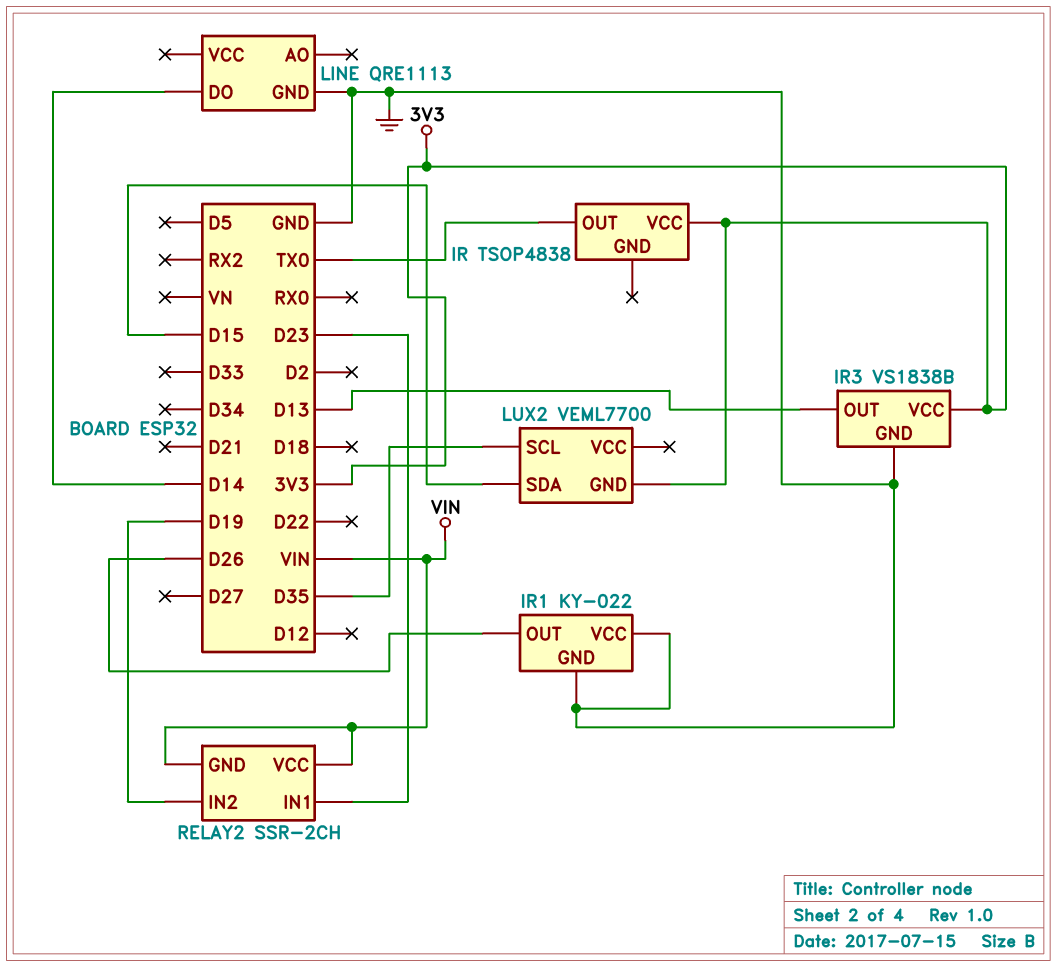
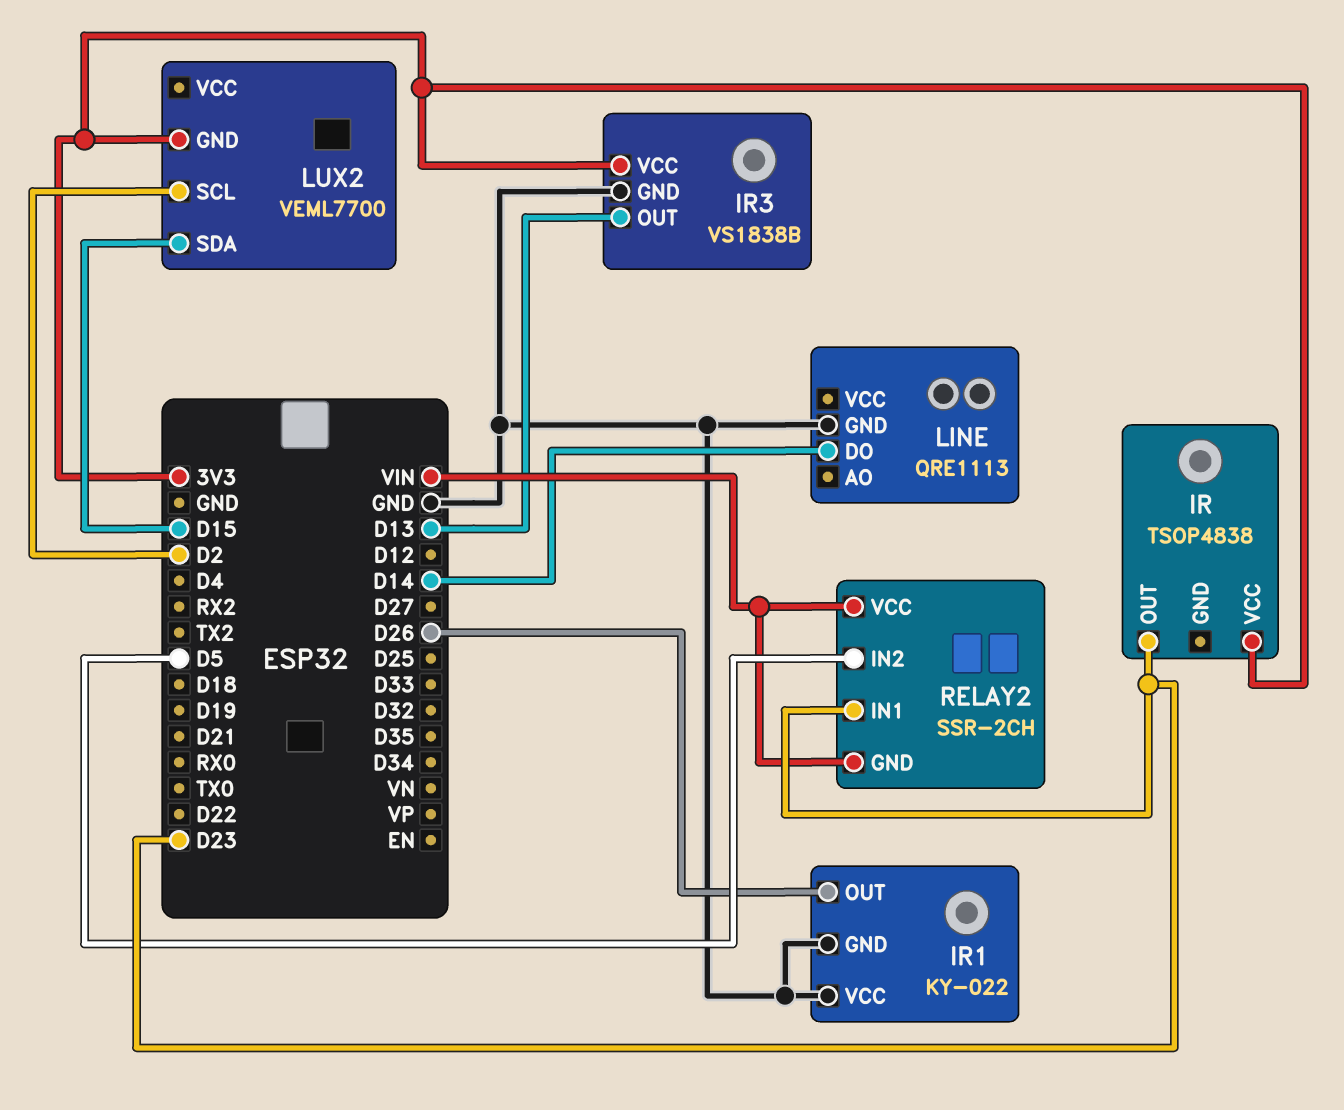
IR pin OUT: TX0 -> D23
LUX2 pin SCL: D35 -> D2
RELAY2 pin IN2: D19 -> D5

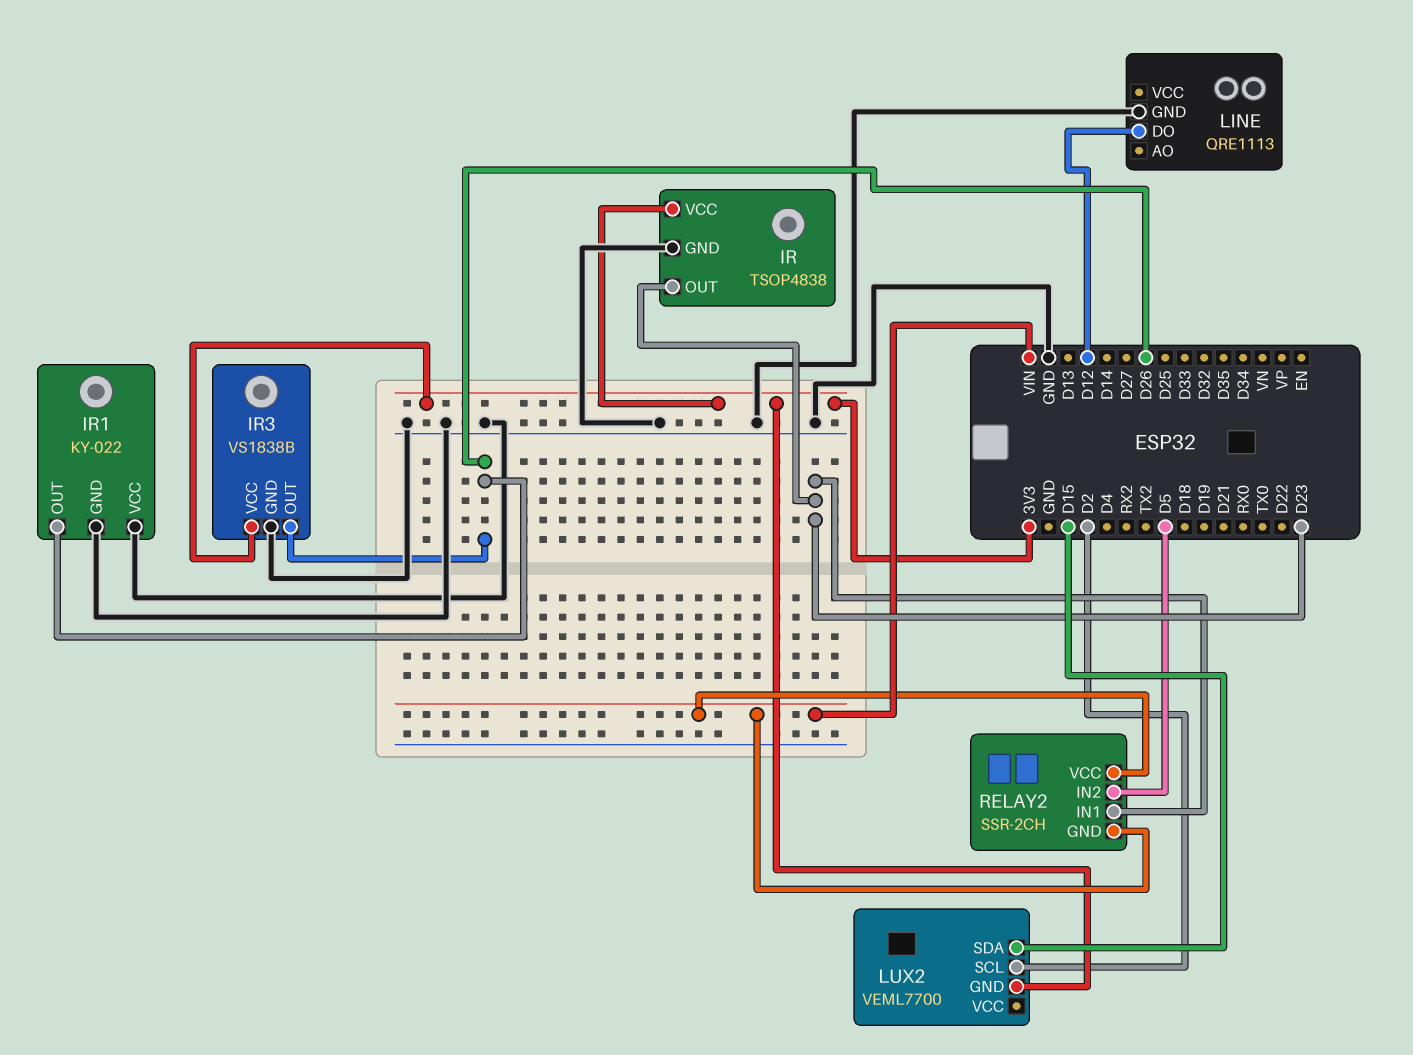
IR pin GND: none -> GND
IR3 pin OUT: D13 -> D26
LINE pin DO: D14 -> D12

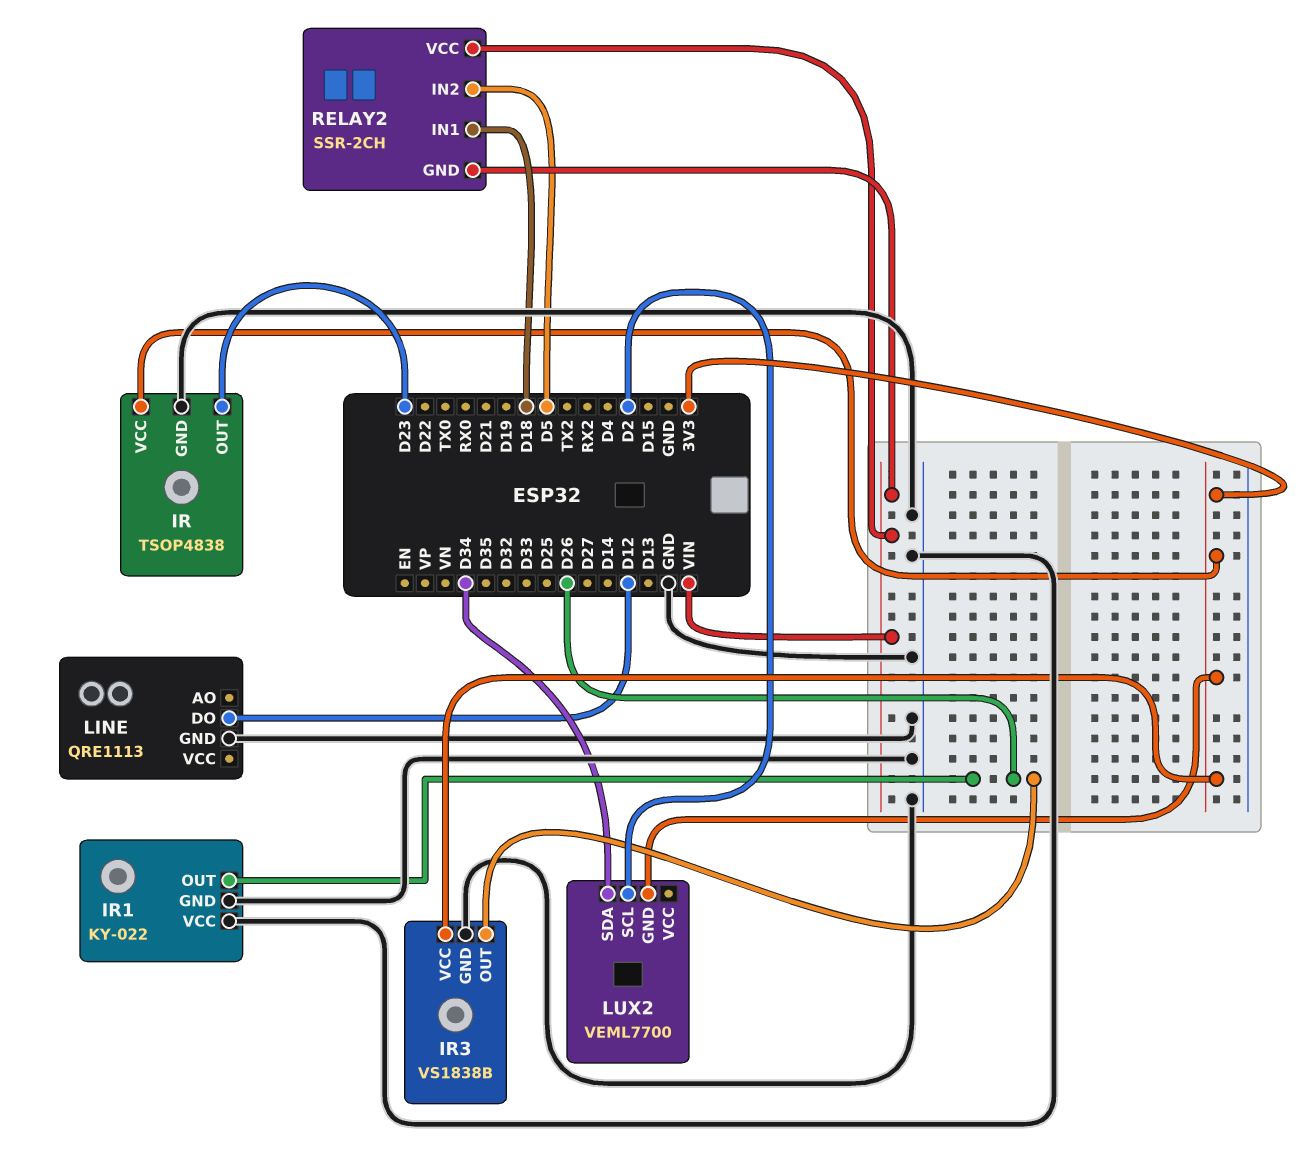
LUX2 pin SDA: D15 -> D34
RELAY2 pin IN1: D23 -> D18

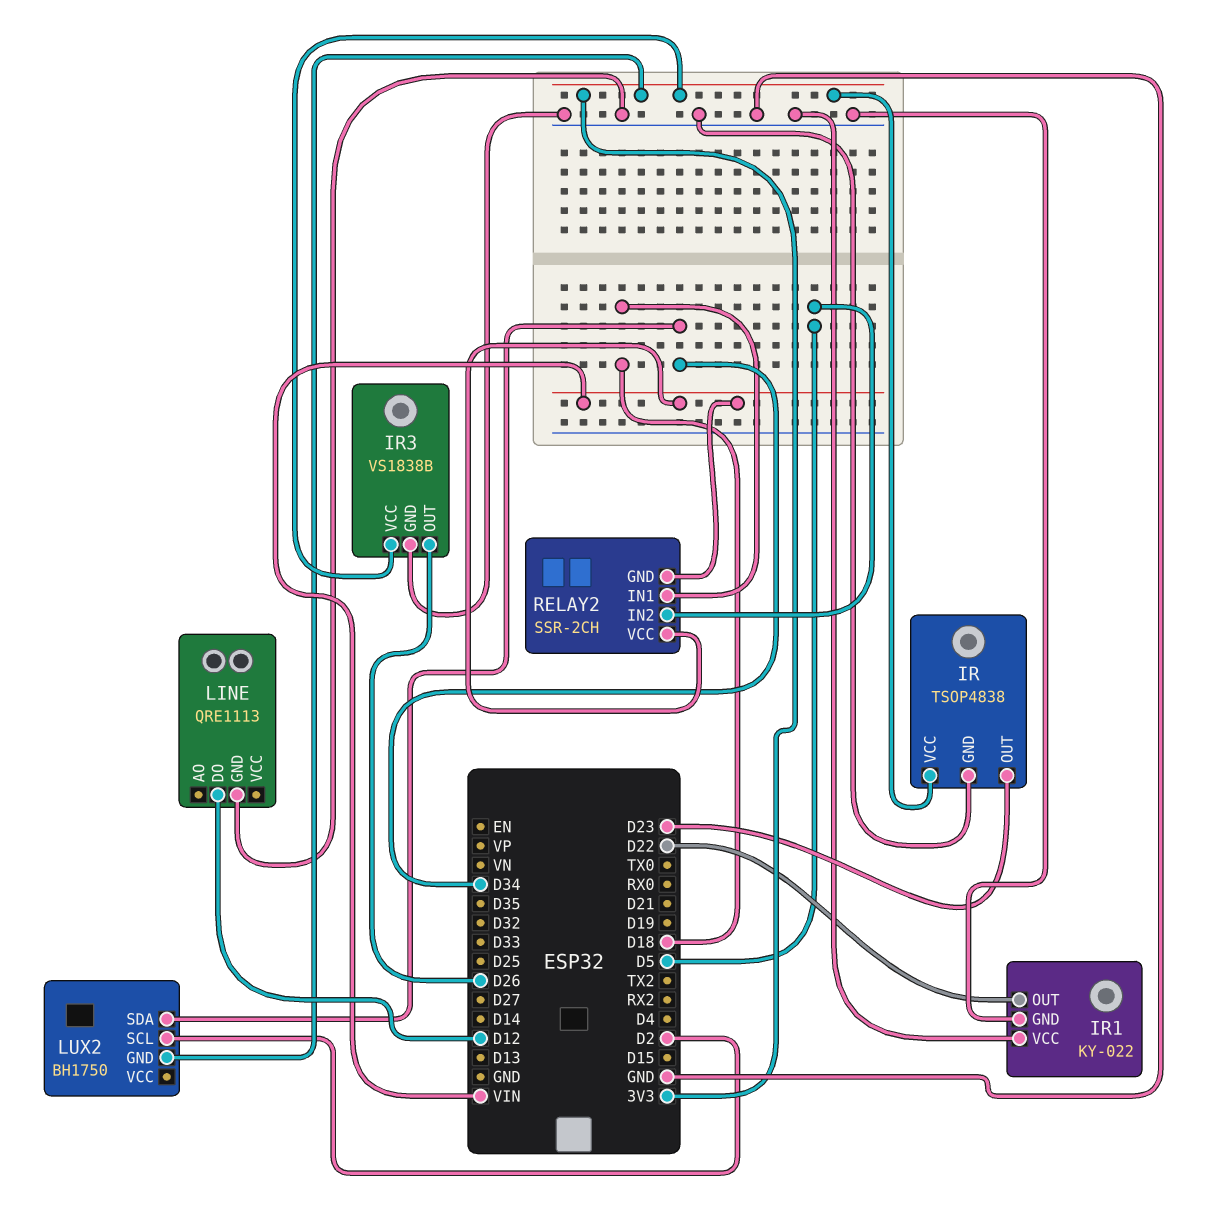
IR1 pin OUT: D26 -> D22
LUX2: VEML7700 -> BH1750

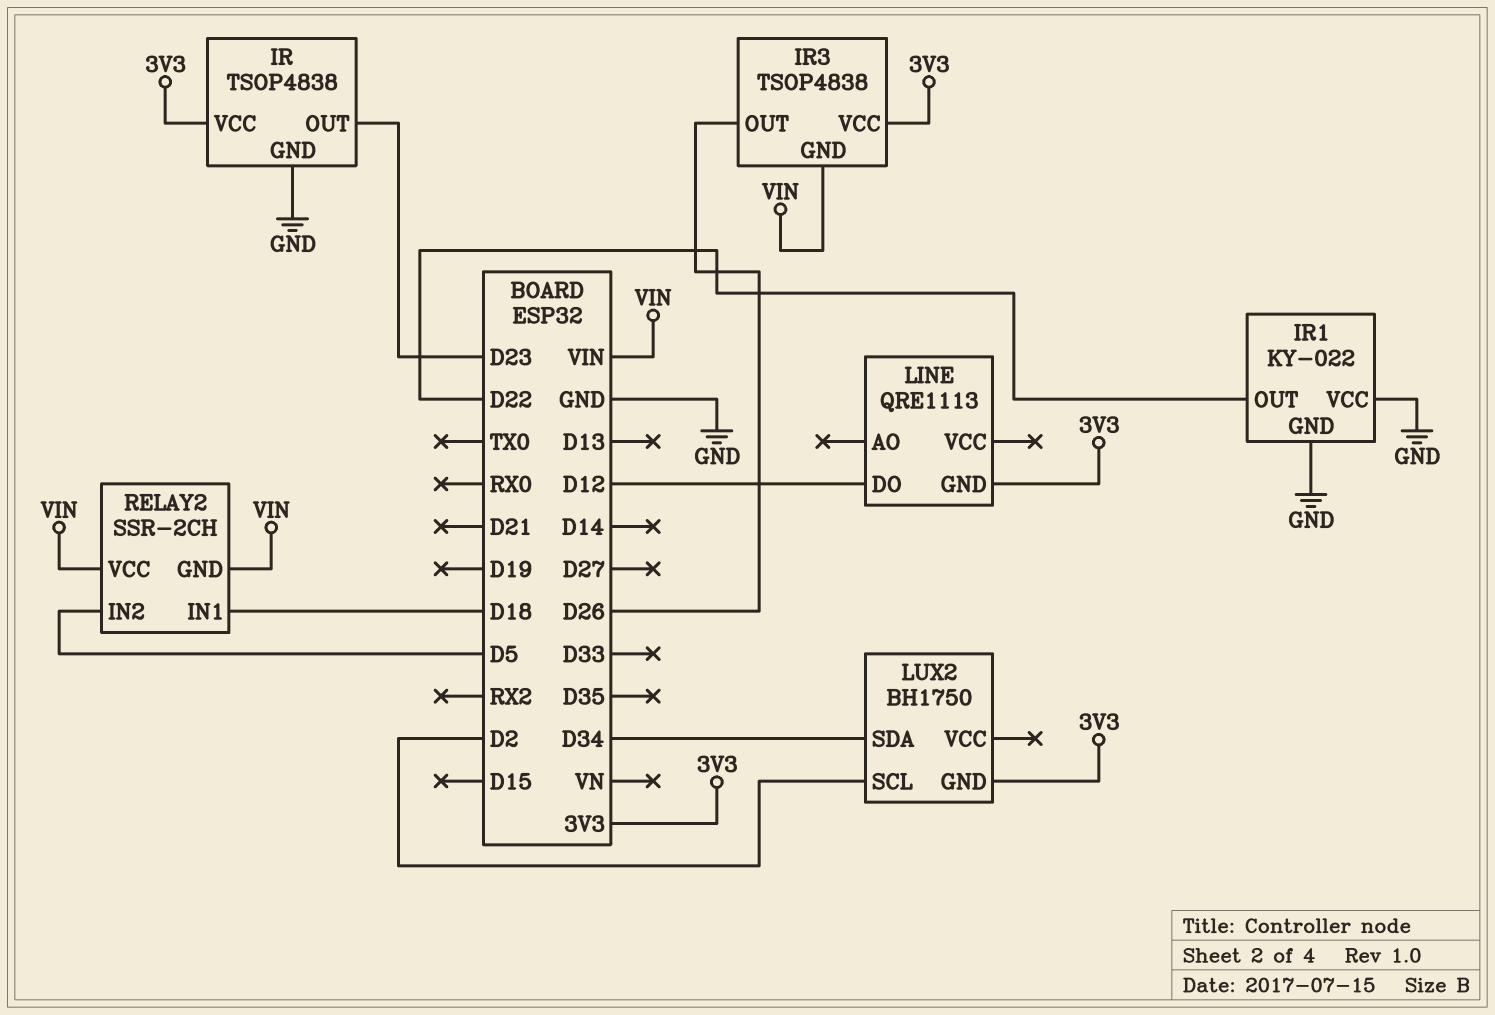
IR3: VS1838B -> TSOP4838
IR3 pin GND: GND -> VIN
LINE pin GND: GND -> 3V3

